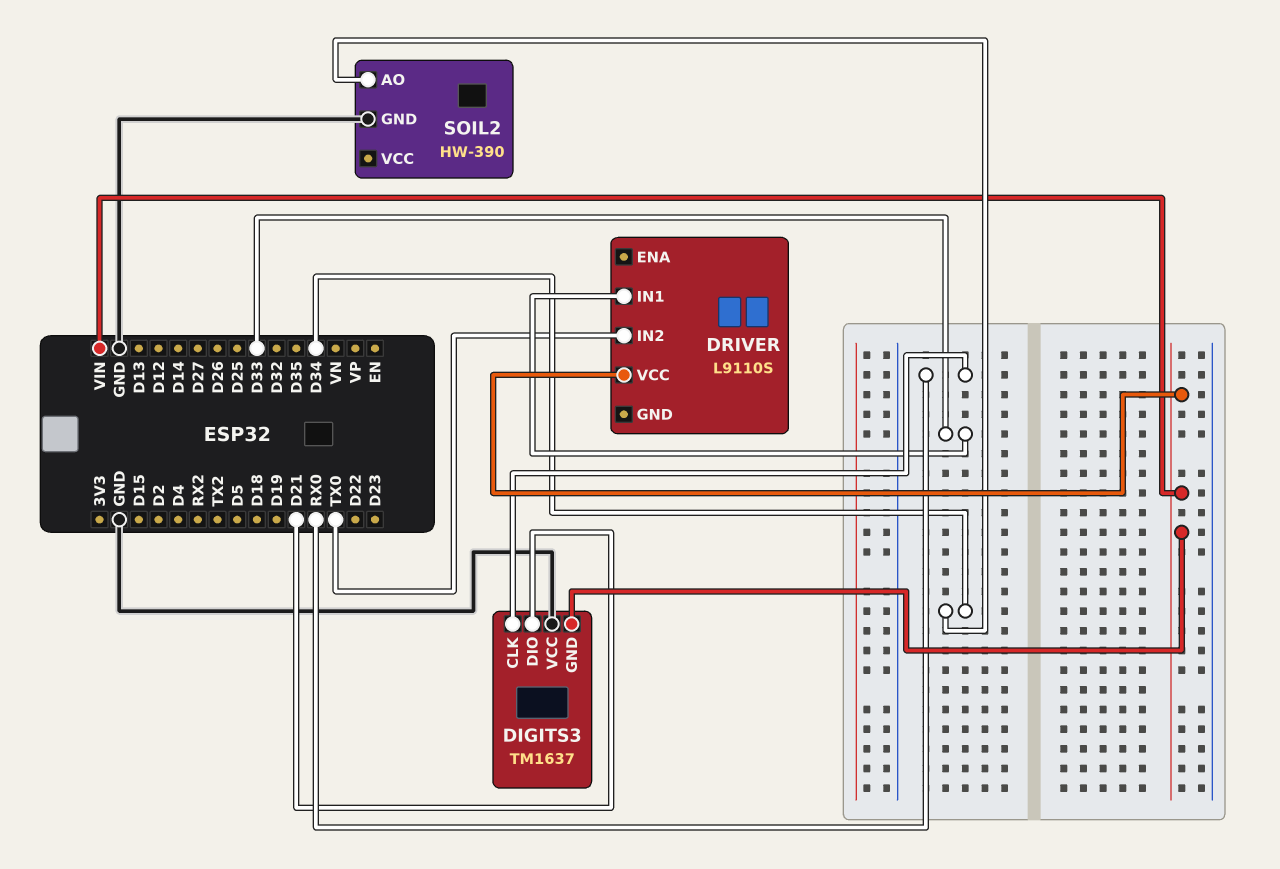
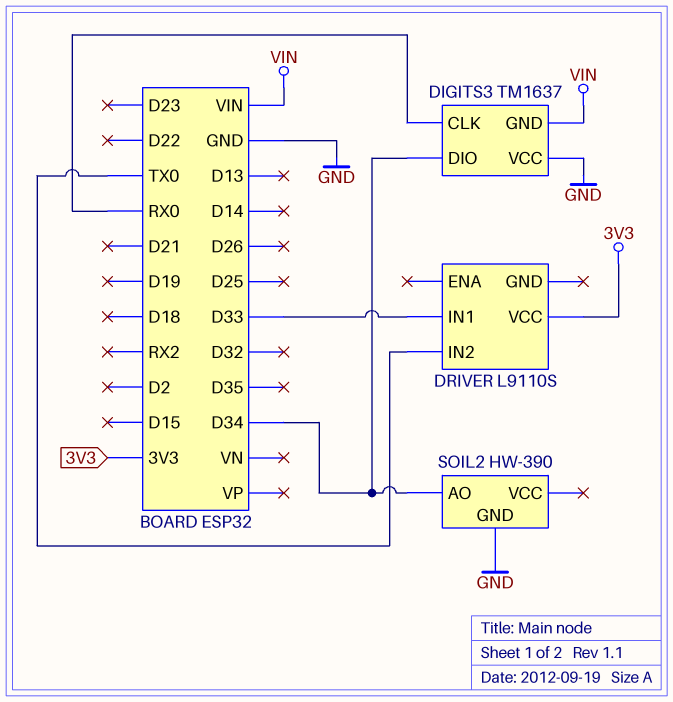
DIGITS3 pin DIO: D21 -> D34
DRIVER pin VCC: VIN -> 3V3

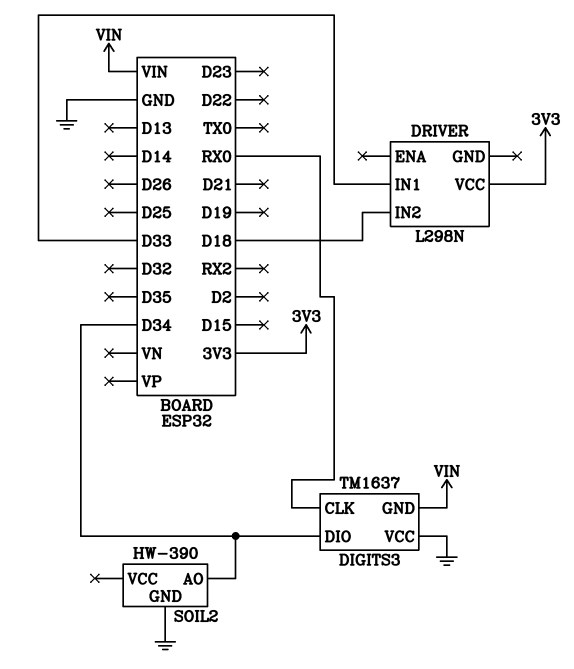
DRIVER: L9110S -> L298N
DRIVER pin IN2: TX0 -> D18

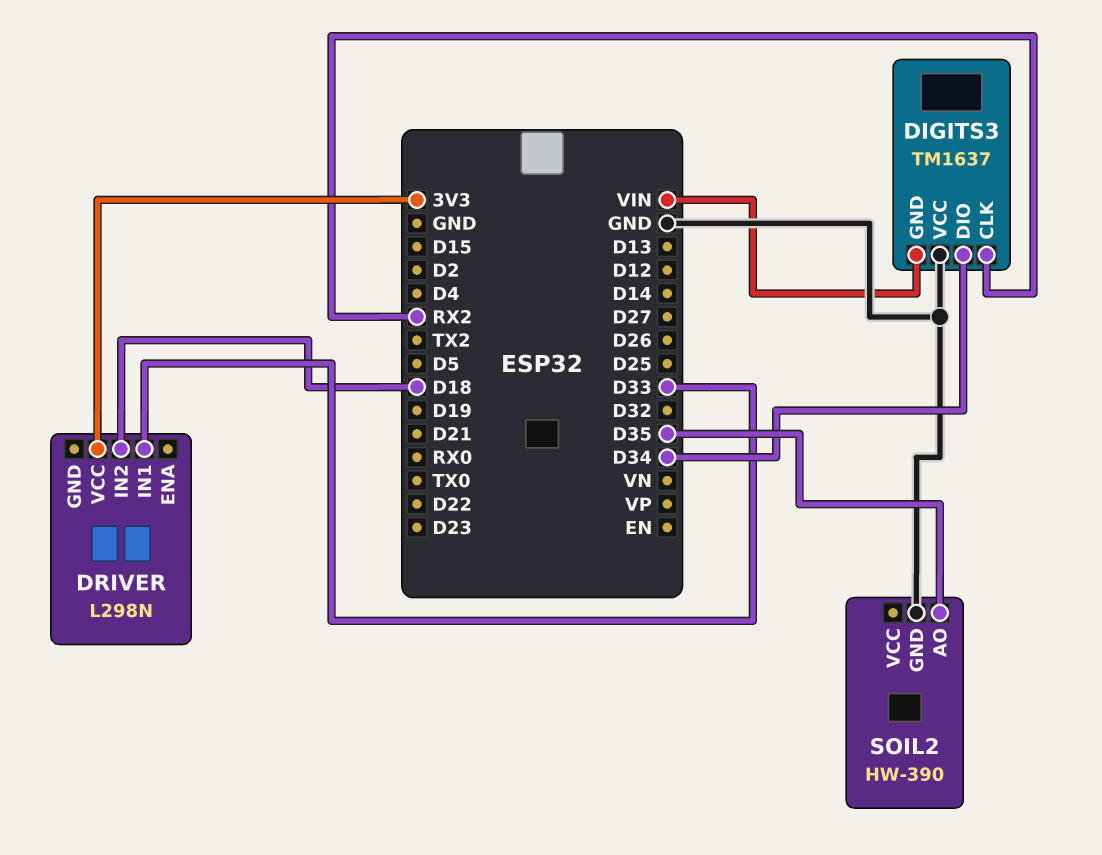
DIGITS3 pin CLK: RX0 -> RX2
SOIL2 pin AO: D34 -> D35

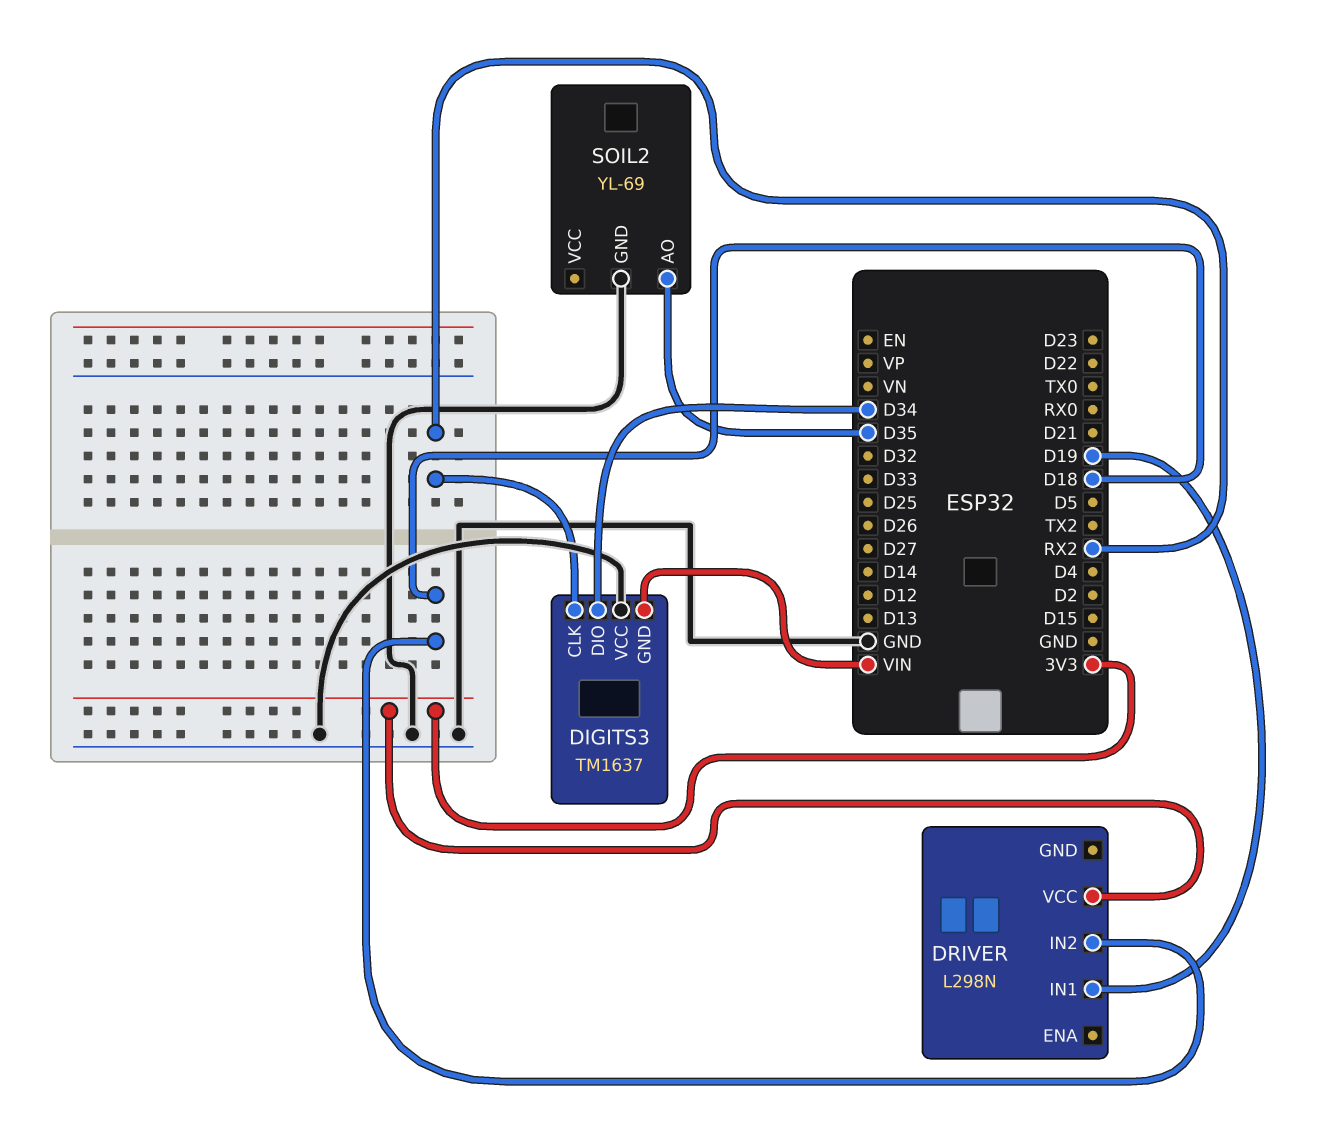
DRIVER pin IN1: D33 -> D19
SOIL2: HW-390 -> YL-69

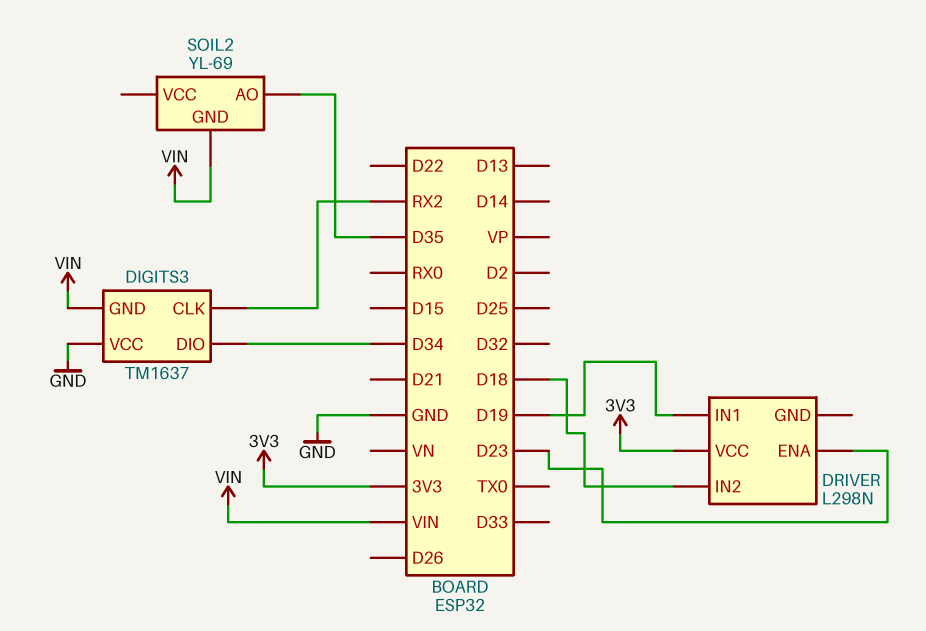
DRIVER pin ENA: none -> D23
SOIL2 pin GND: GND -> VIN

